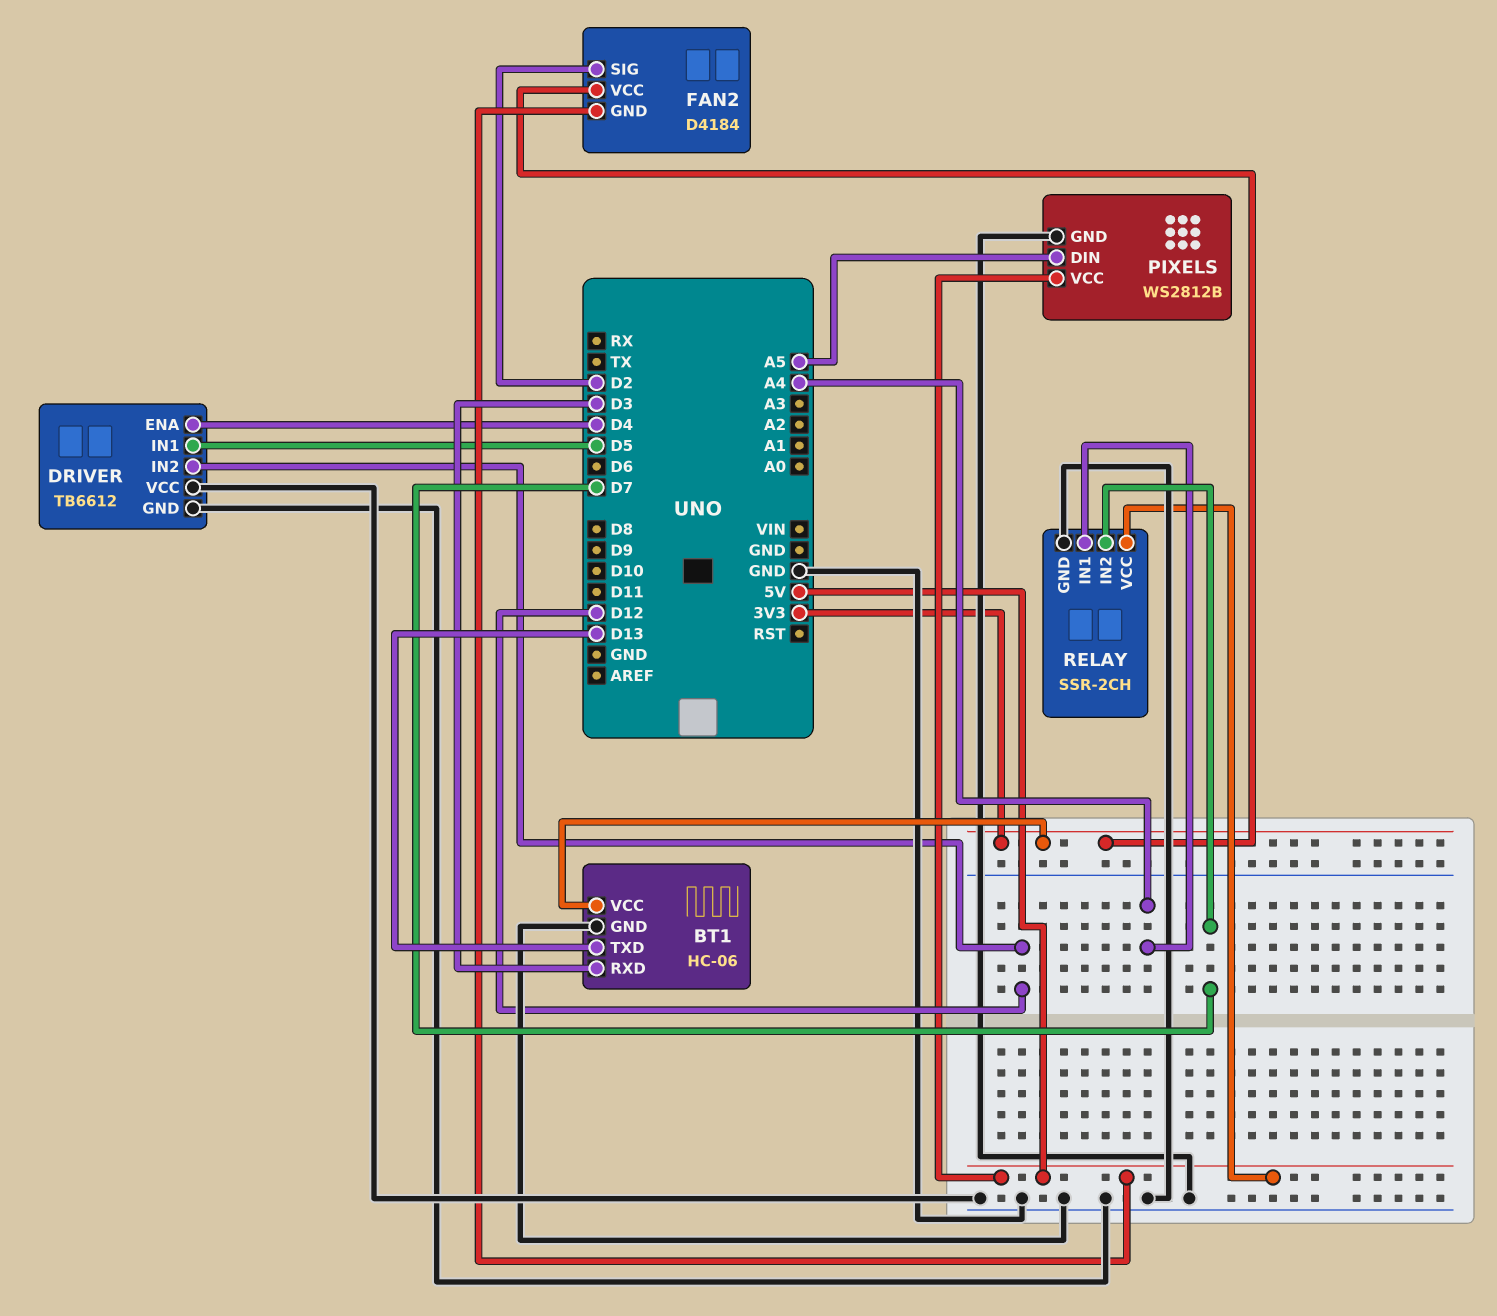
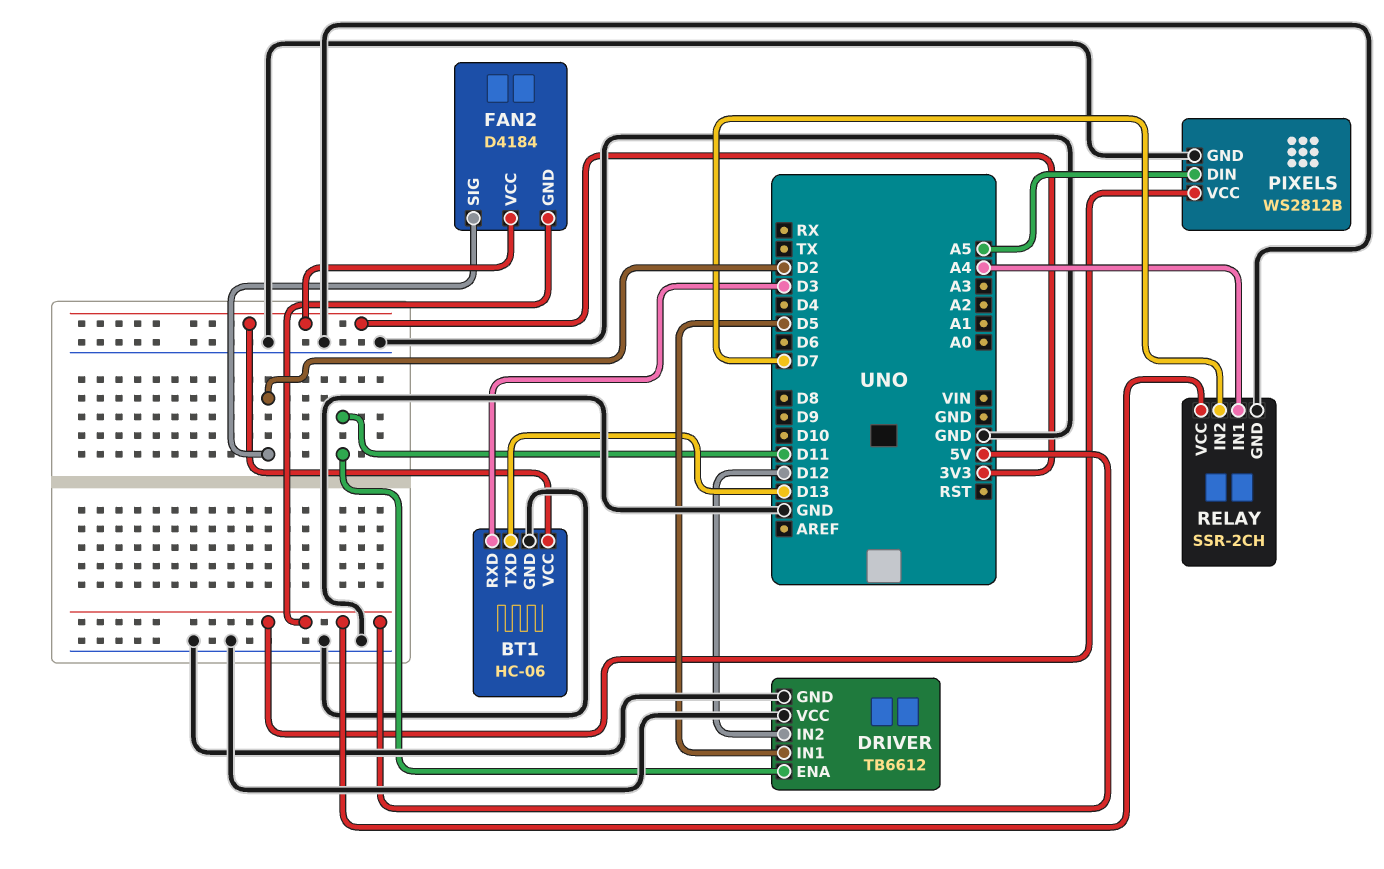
DRIVER pin ENA: D4 -> D11

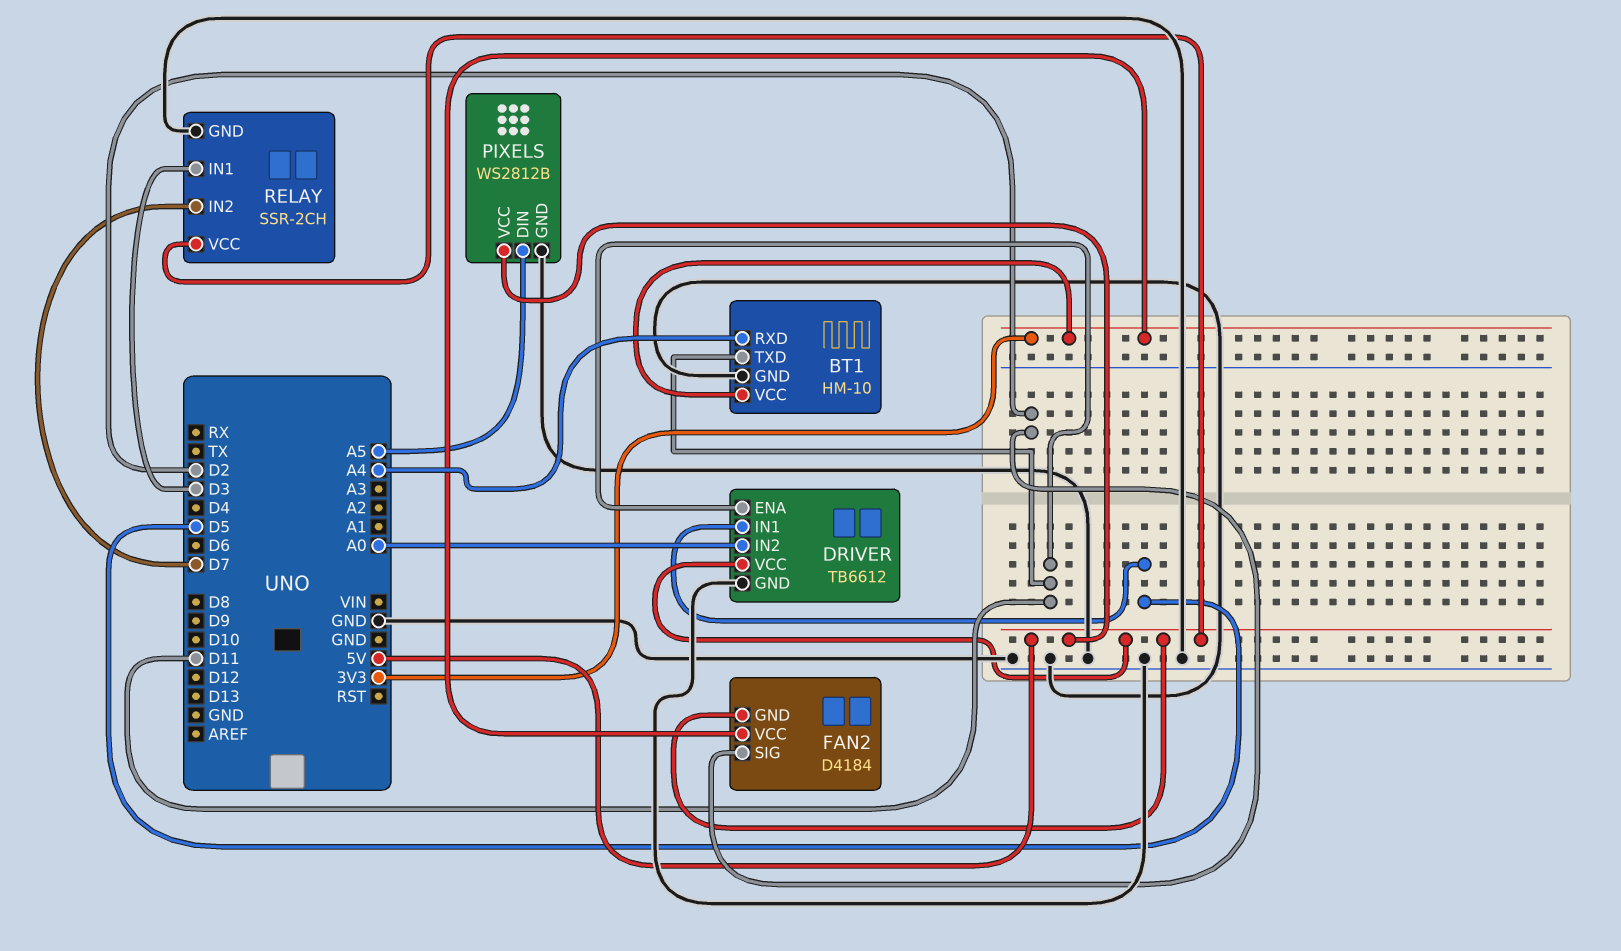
BT1: HC-06 -> HM-10
BT1 pin RXD: D3 -> A4
BT1 pin TXD: D13 -> D11
DRIVER pin IN2: D12 -> A0
DRIVER pin VCC: GND -> 5V
RELAY pin IN1: A4 -> D3

